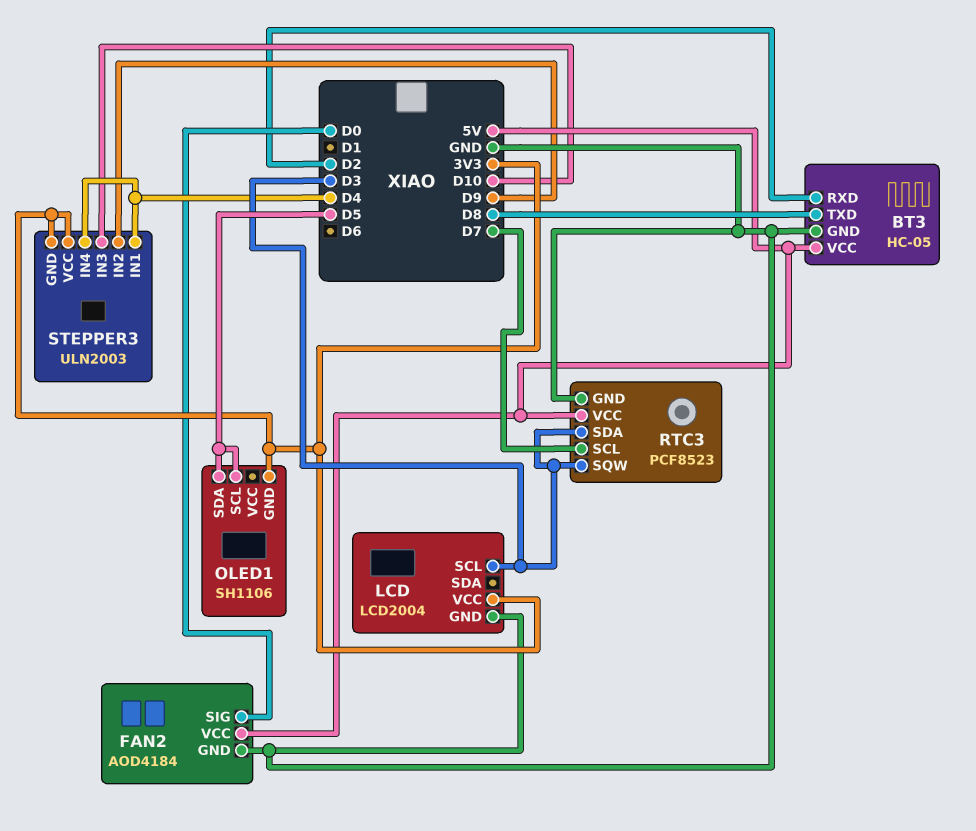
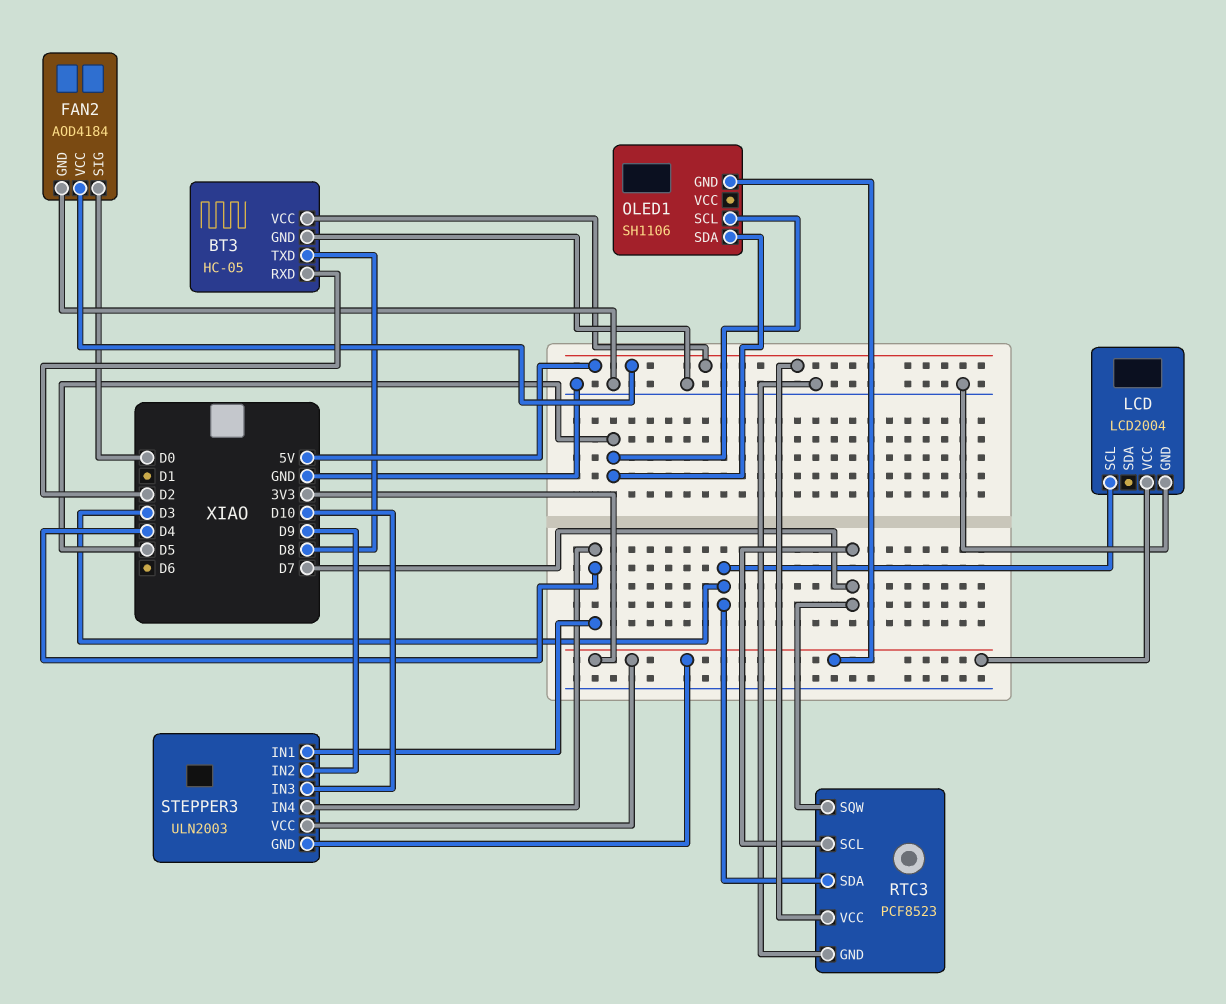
RTC3 pin SQW: D3 -> D7

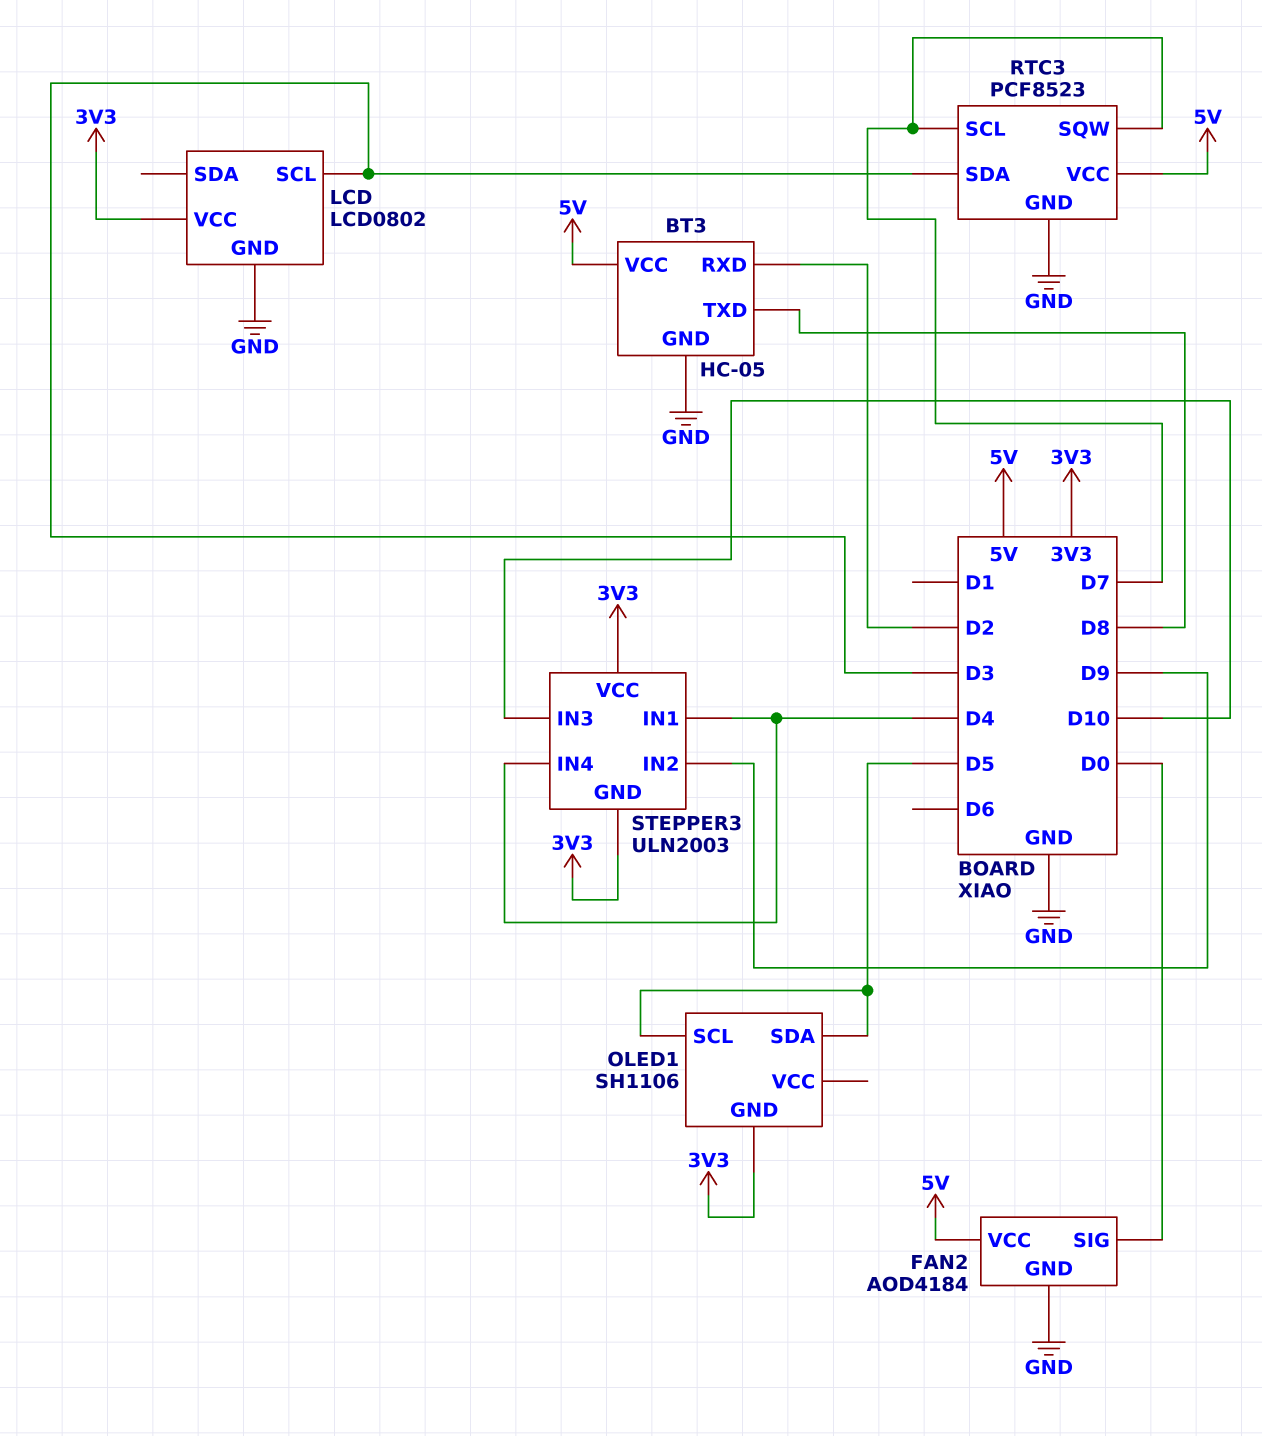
LCD: LCD2004 -> LCD0802

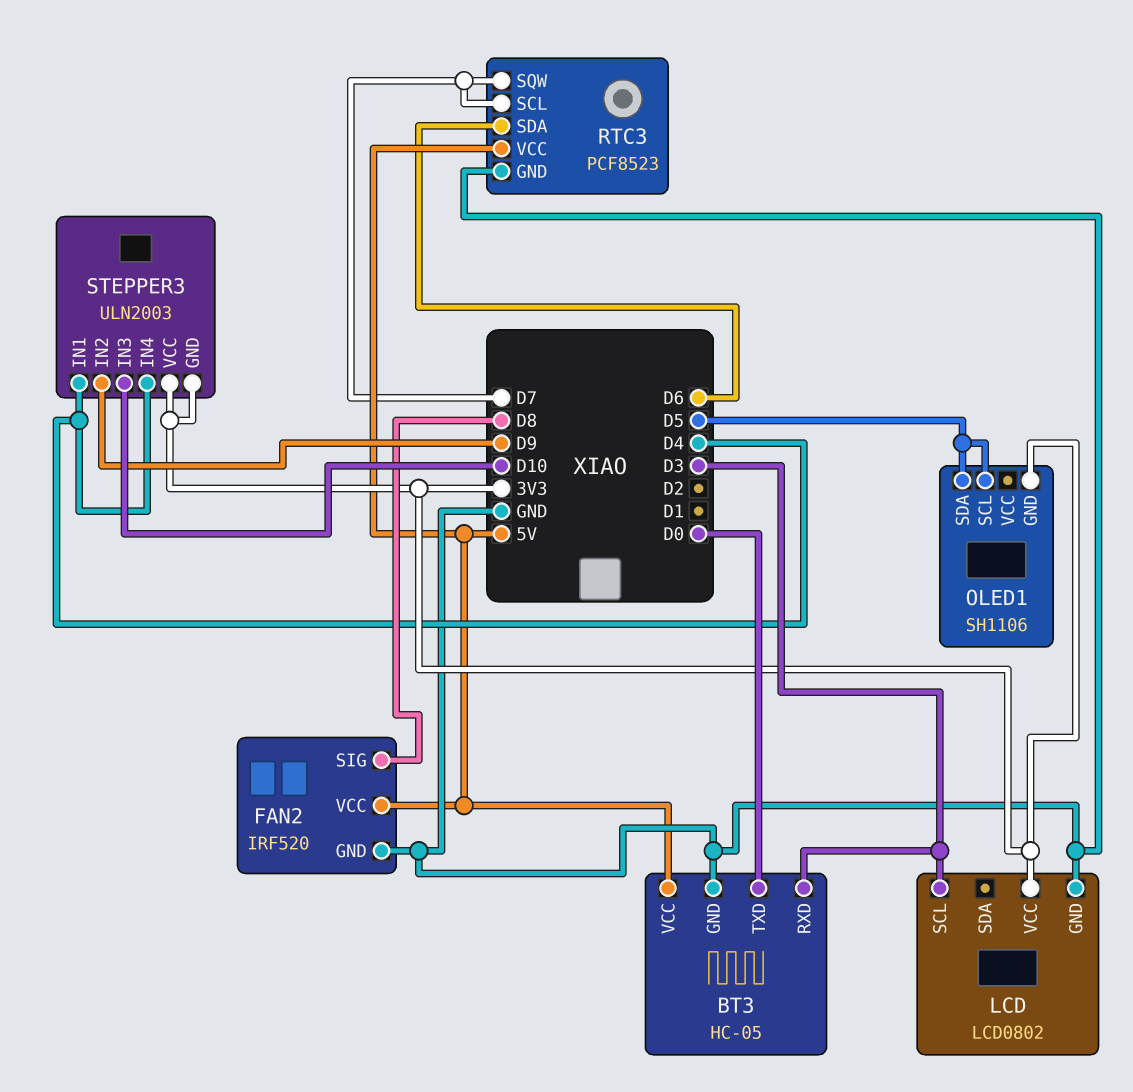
BT3 pin RXD: D2 -> D3
BT3 pin TXD: D8 -> D0
FAN2: AOD4184 -> IRF520
FAN2 pin SIG: D0 -> D8
RTC3 pin SDA: D3 -> D6

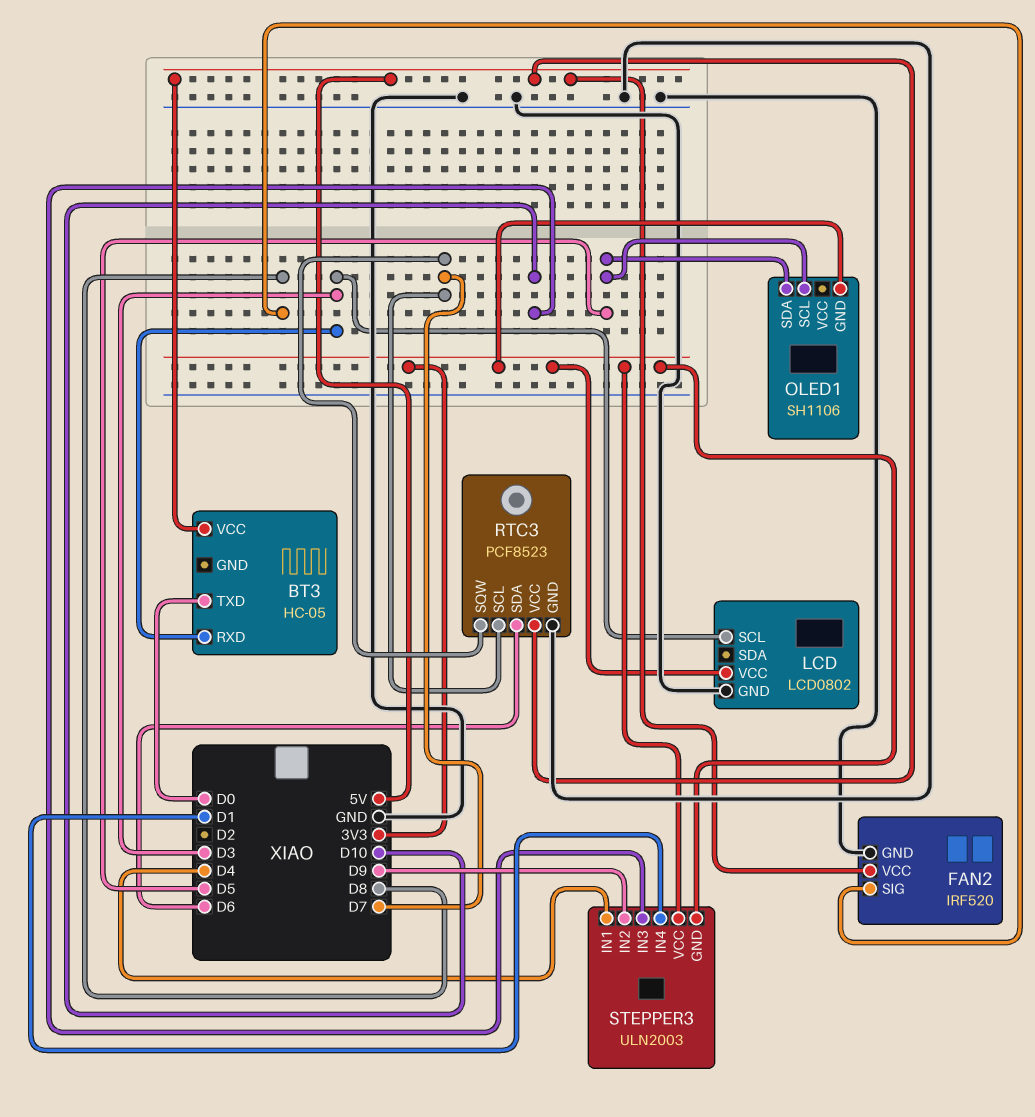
BT3 pin GND: GND -> none
STEPPER3 pin IN4: D4 -> D1

